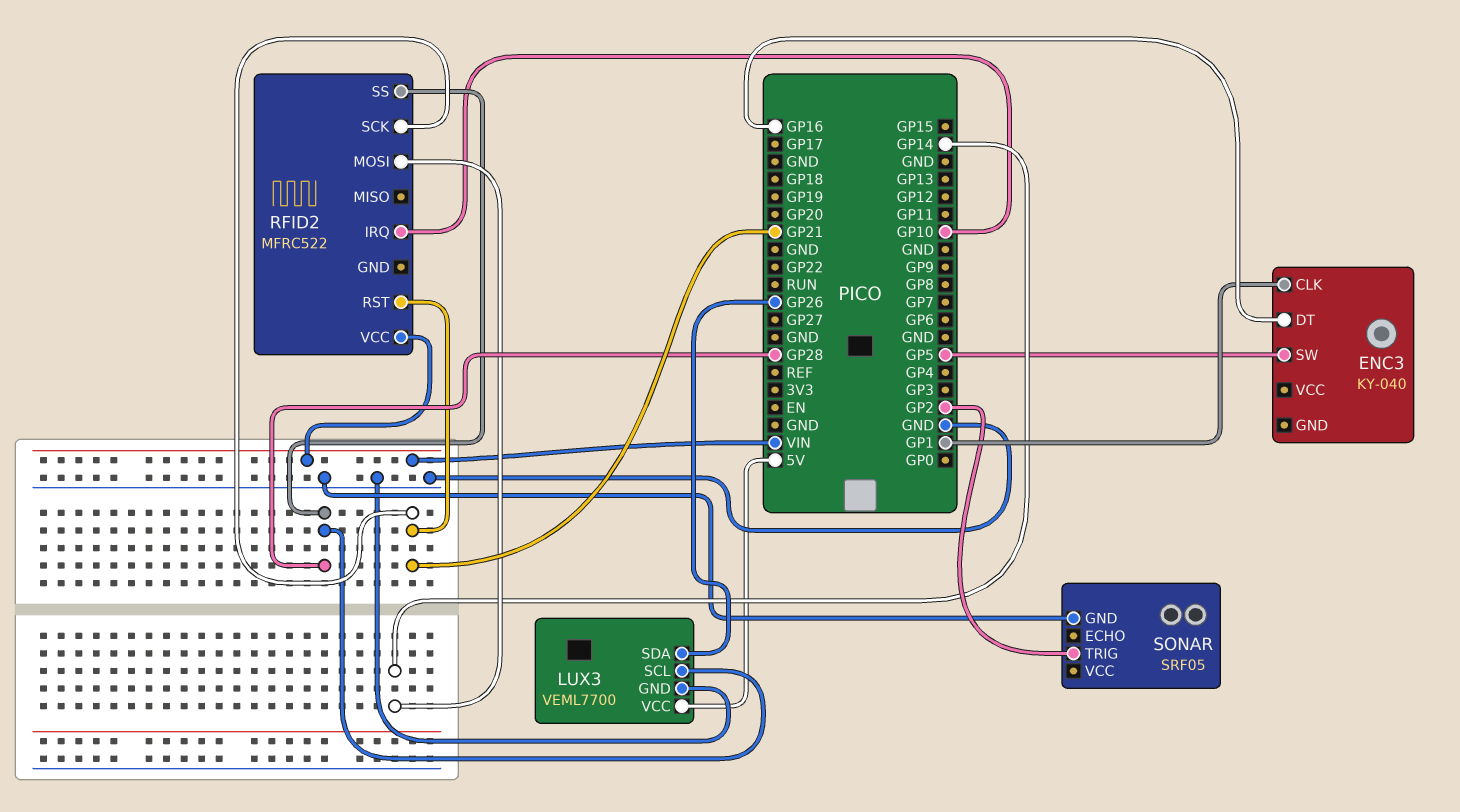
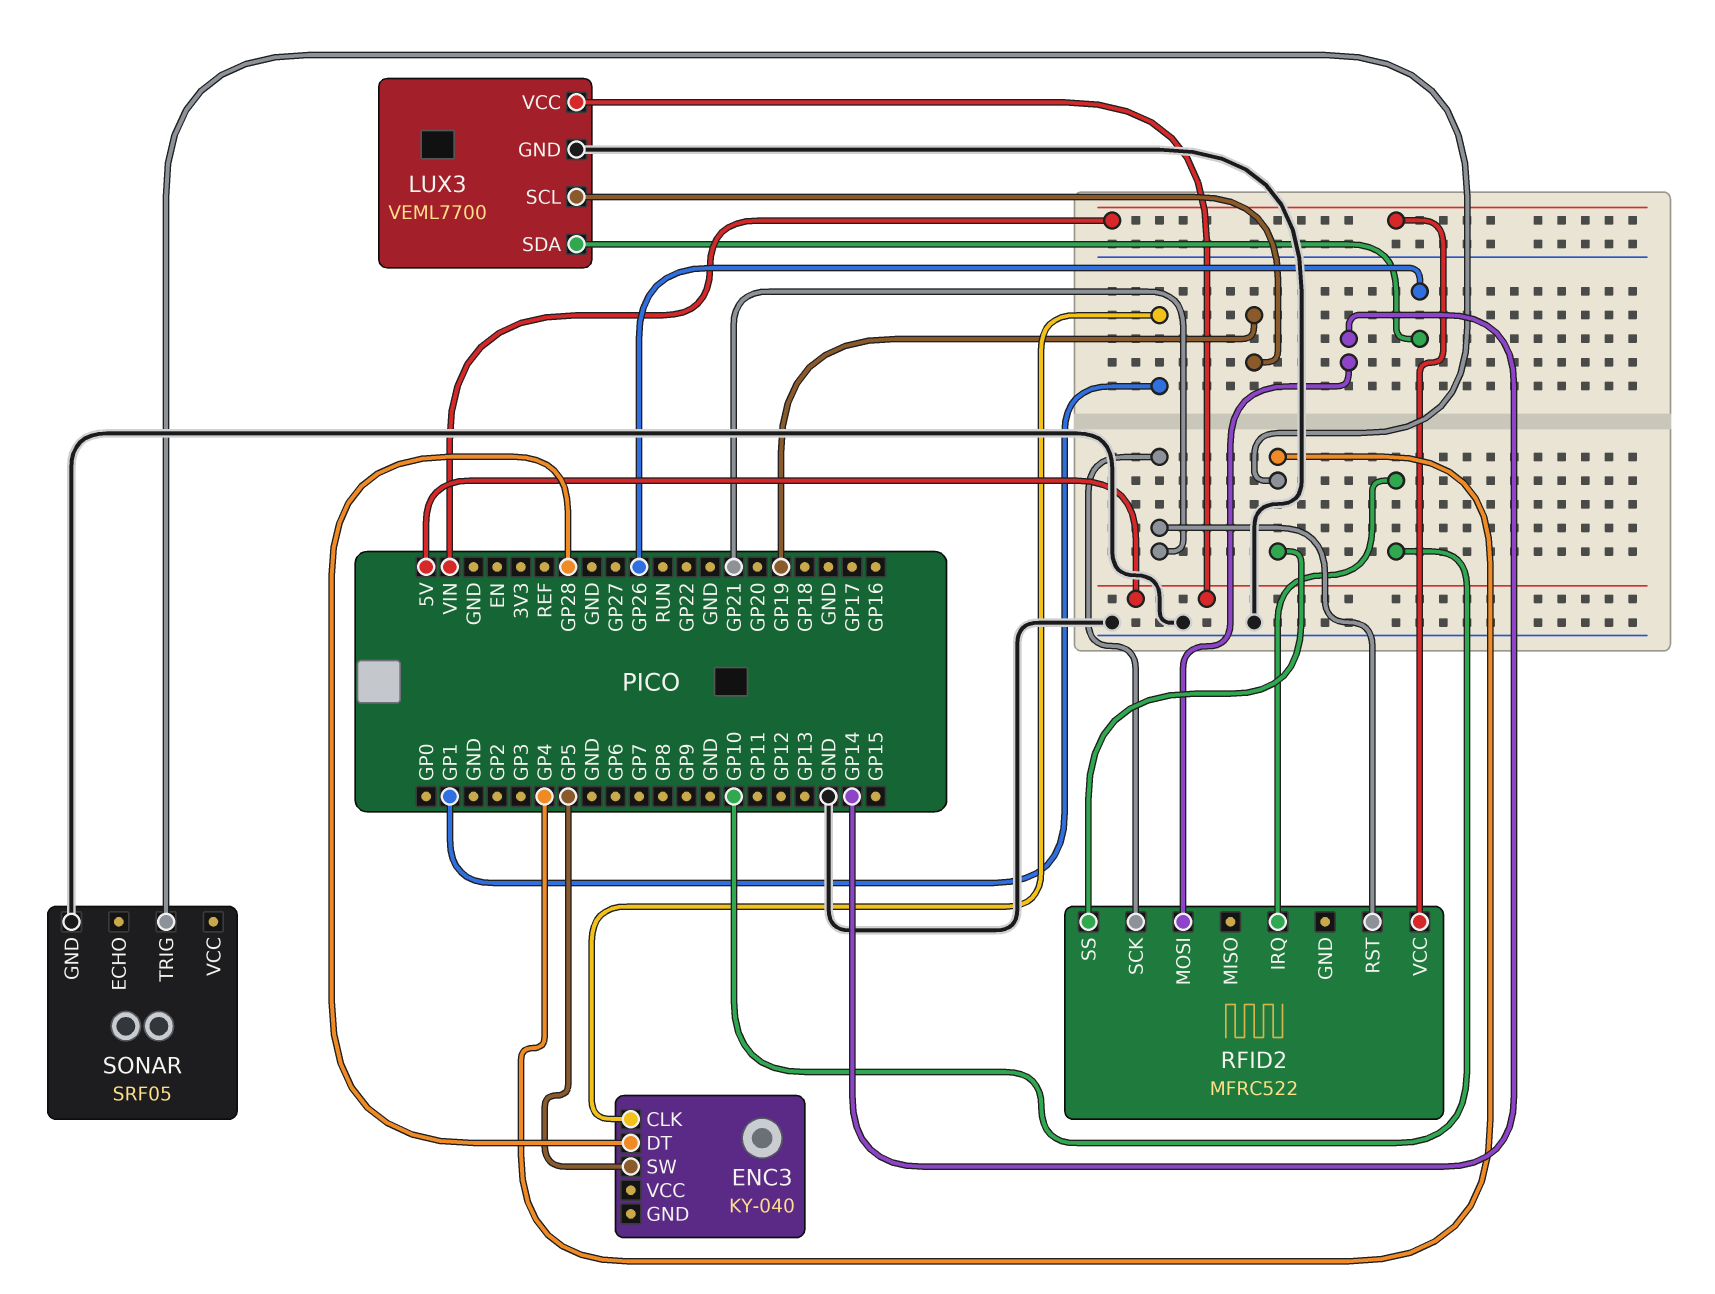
ENC3 pin DT: GP16 -> GP28
LUX3 pin SCL: GP28 -> GP19
RFID2 pin SS: GP28 -> GP4
SONAR pin TRIG: GP2 -> GP4

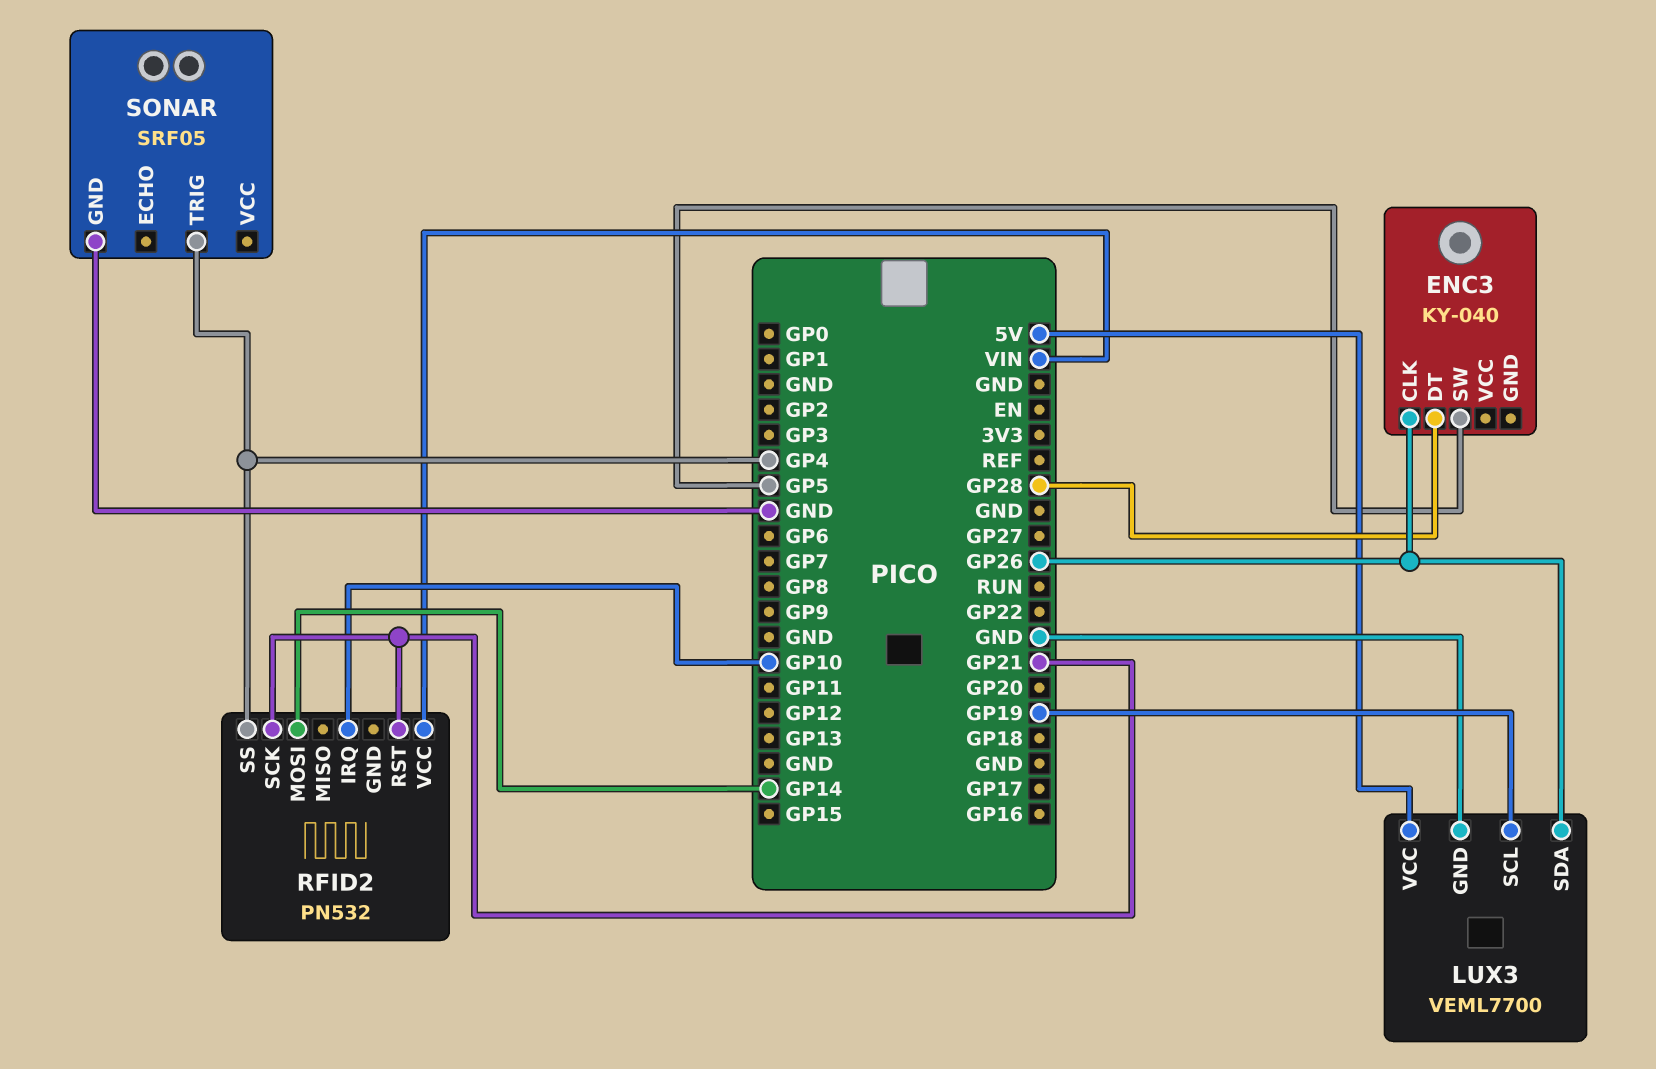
ENC3 pin CLK: GP1 -> GP26
RFID2: MFRC522 -> PN532

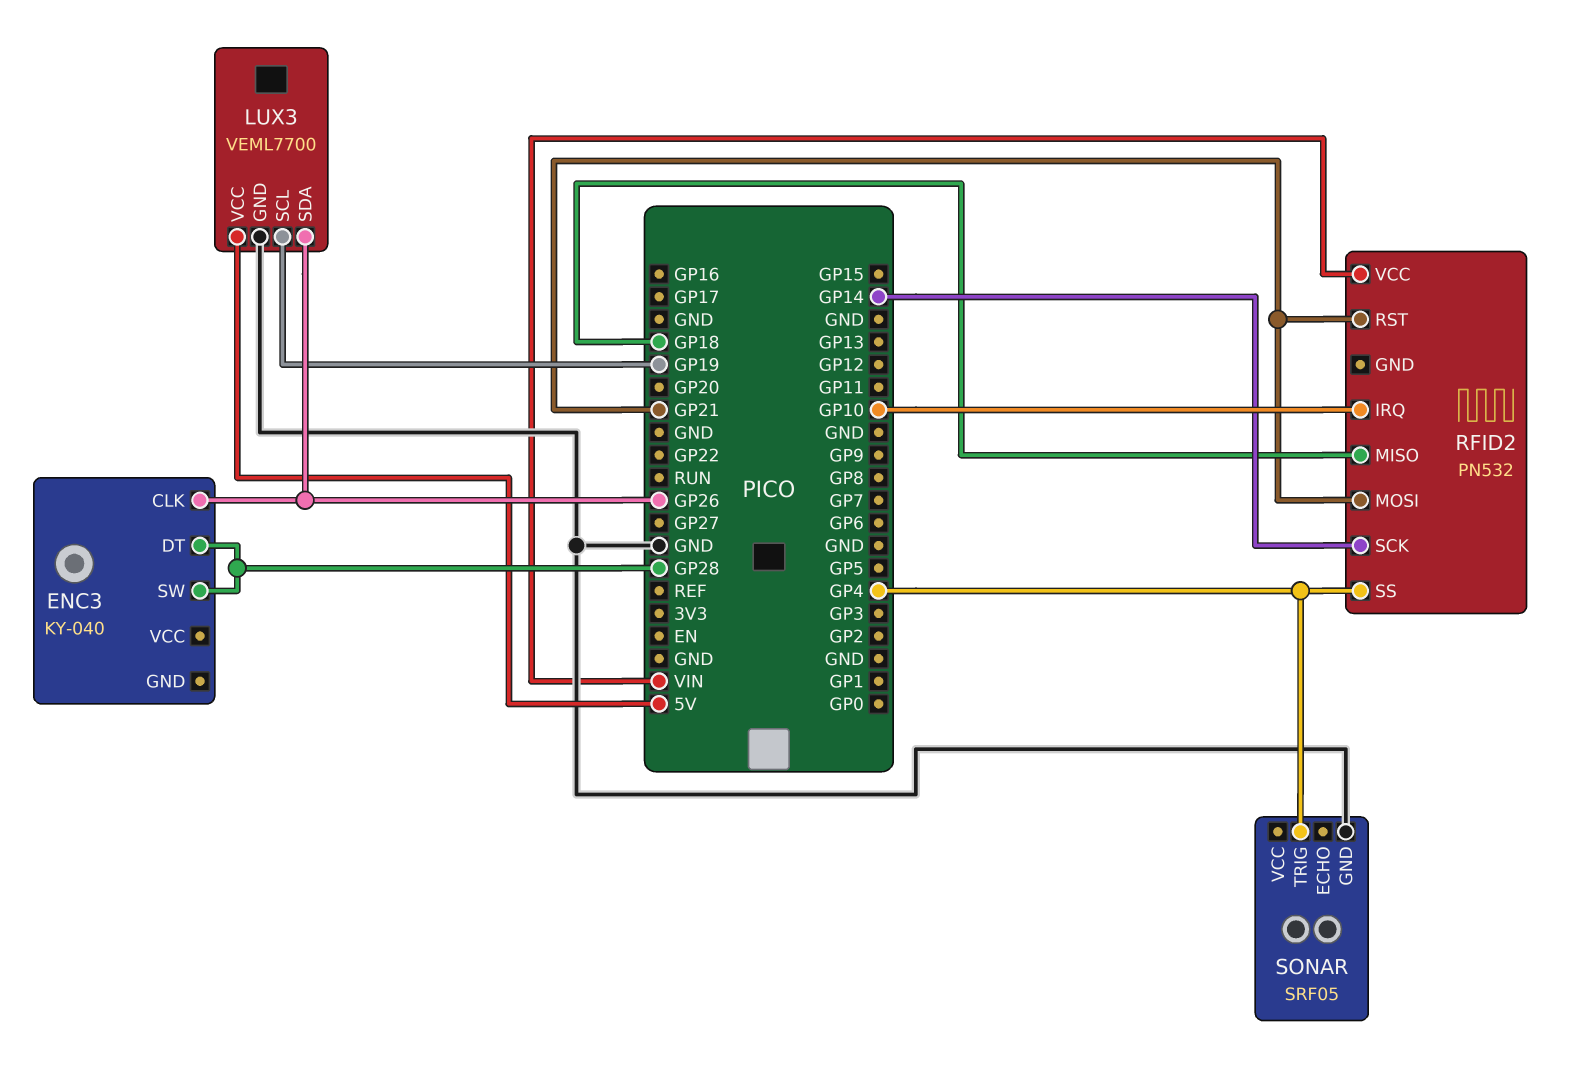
ENC3 pin SW: GP5 -> GP28
RFID2 pin MISO: none -> GP18
RFID2 pin MOSI: GP14 -> GP21
RFID2 pin SCK: GP21 -> GP14

